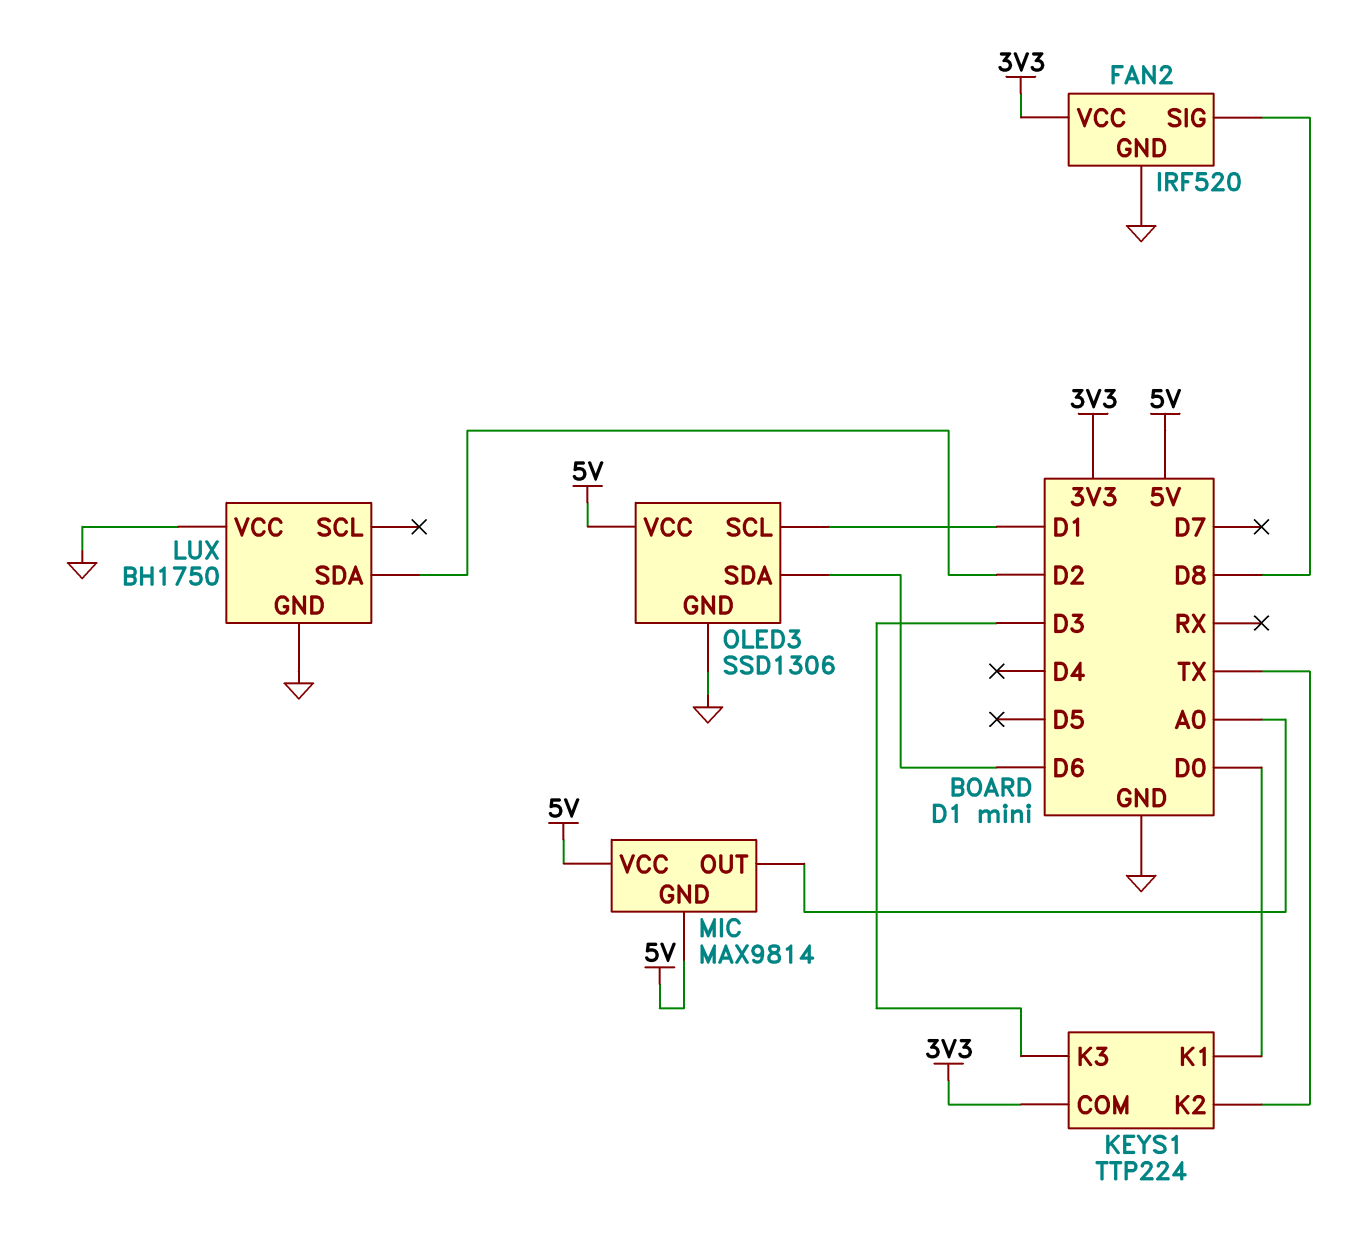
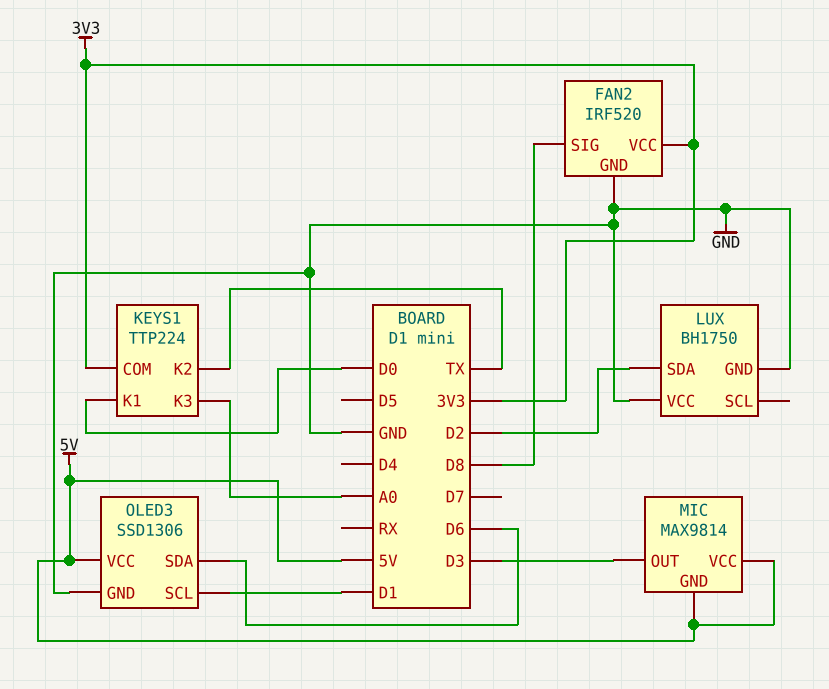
KEYS1 pin K3: D3 -> A0
MIC pin OUT: A0 -> D3

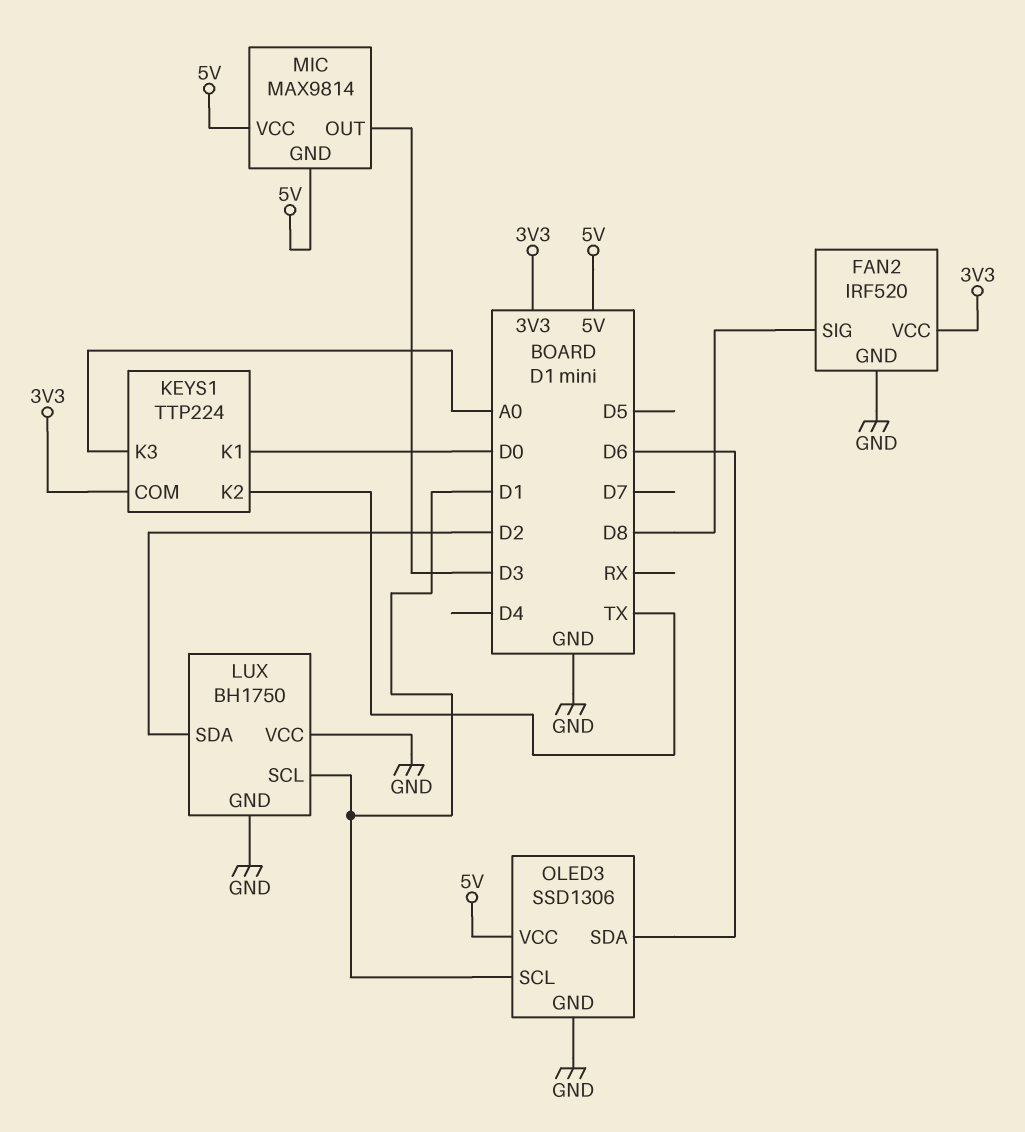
LUX pin SCL: none -> D1

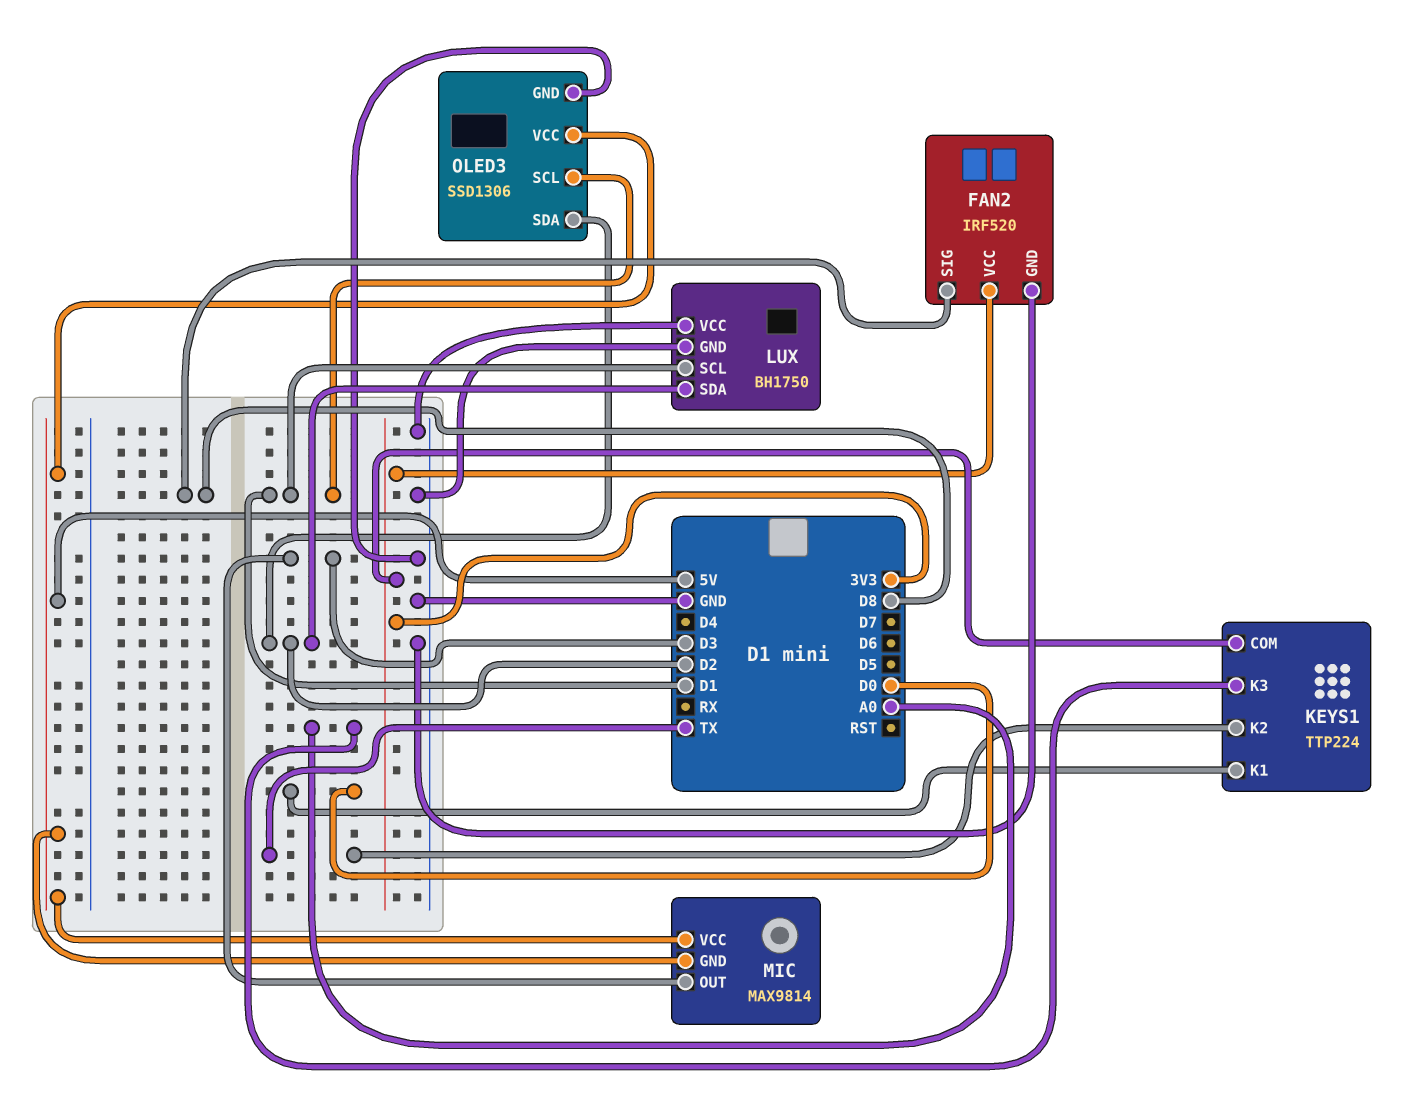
OLED3 pin SDA: D6 -> D2

